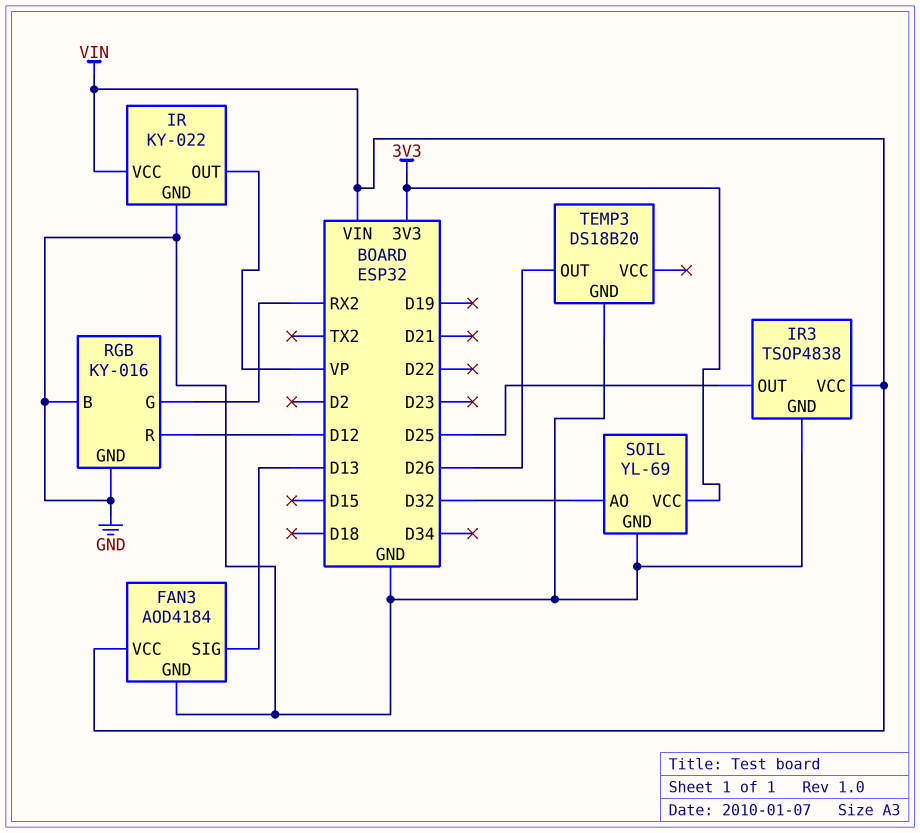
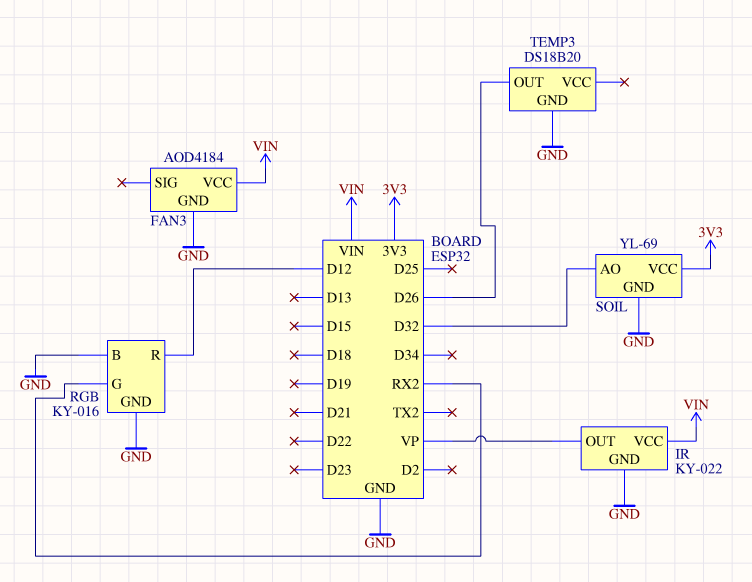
FAN3 pin SIG: D13 -> none
IR3: TSOP4838 -> none
IR3 pin GND: GND -> none
IR3 pin OUT: D25 -> none
IR3 pin VCC: VIN -> none

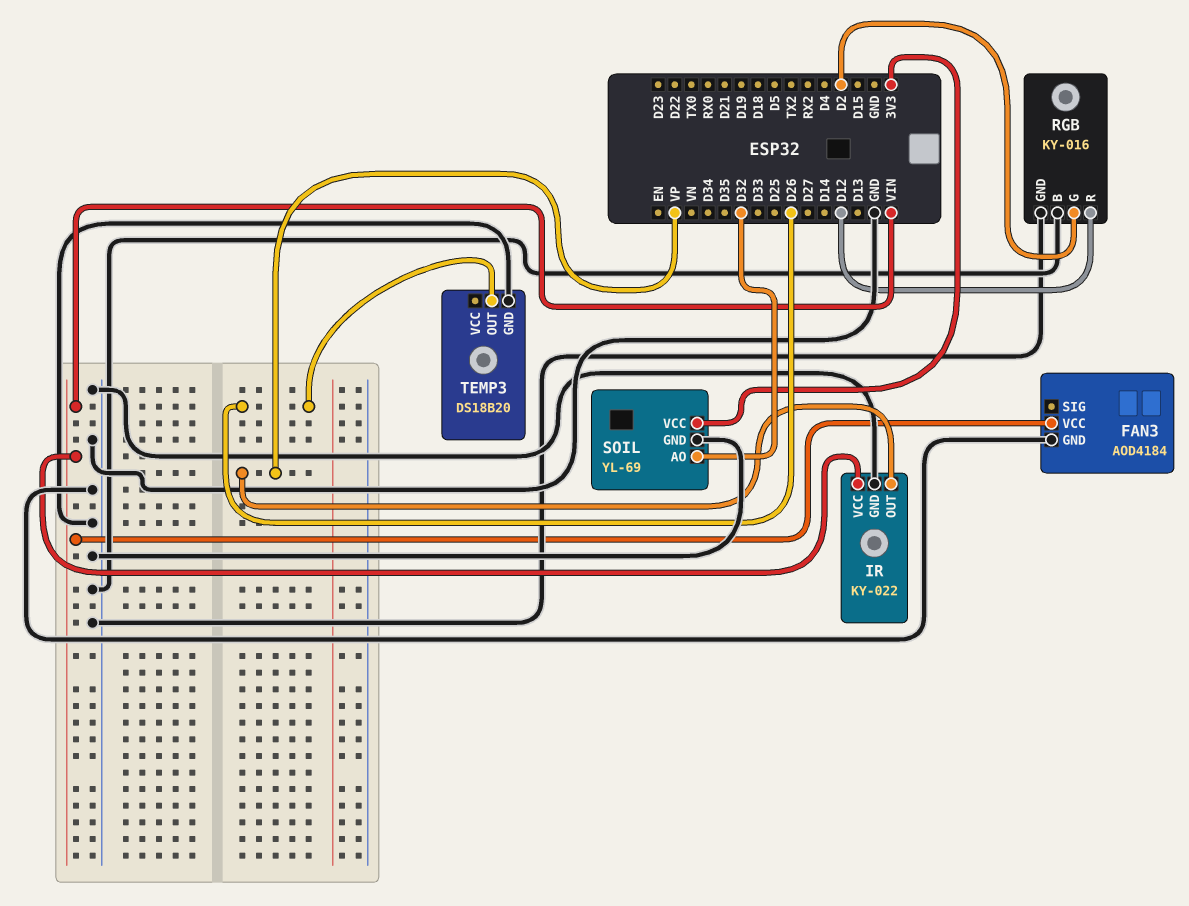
RGB pin G: RX2 -> D2

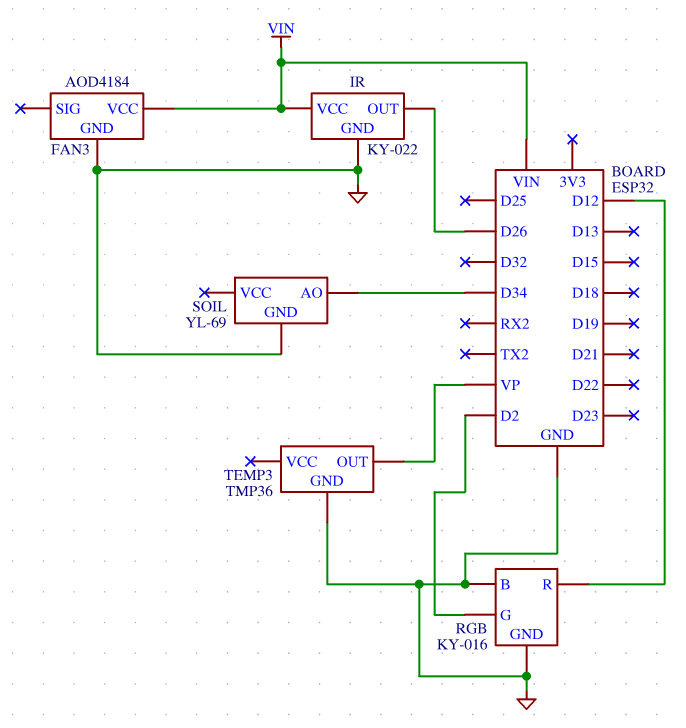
IR pin OUT: VP -> D26
SOIL pin AO: D32 -> D34
SOIL pin VCC: 3V3 -> none
TEMP3: DS18B20 -> TMP36
TEMP3 pin OUT: D26 -> VP

